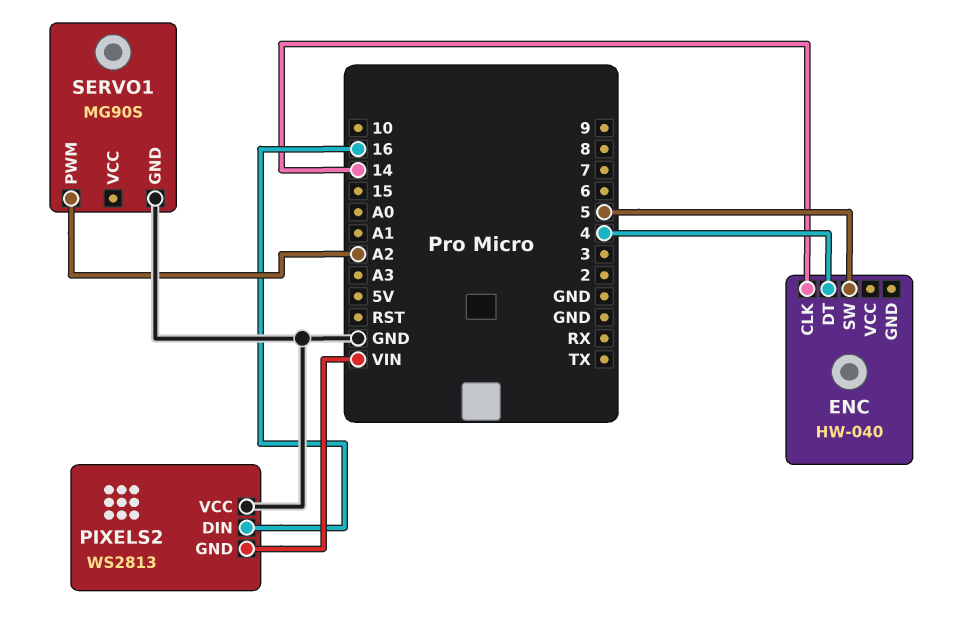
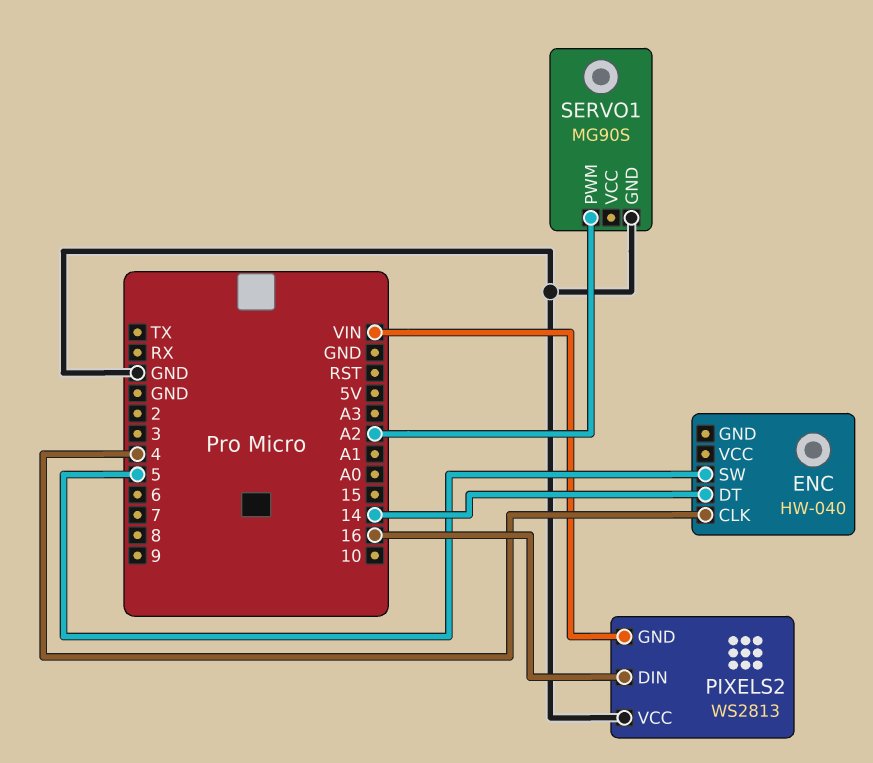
ENC pin CLK: 14 -> 4
ENC pin DT: 4 -> 14

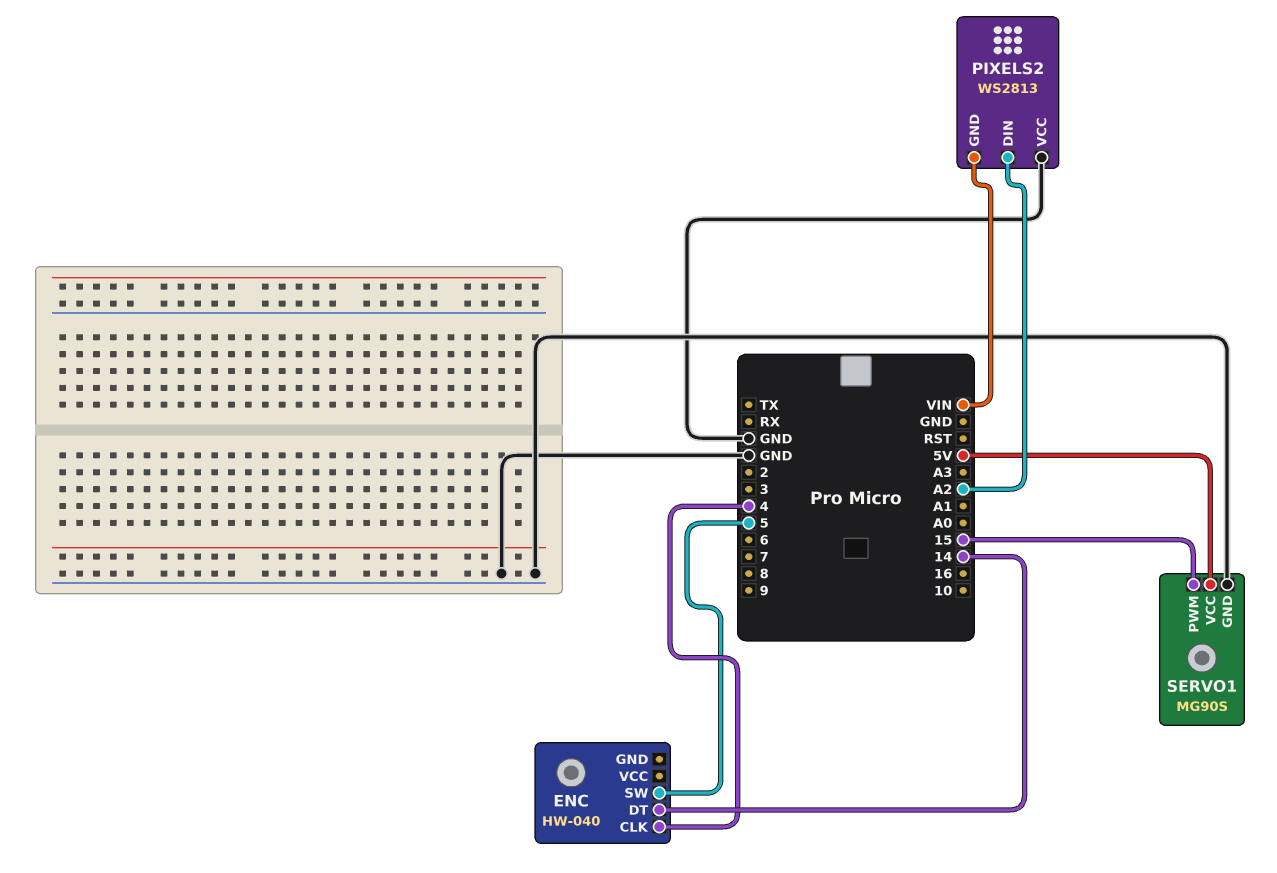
PIXELS2 pin DIN: 16 -> A2
SERVO1 pin PWM: A2 -> 15
SERVO1 pin VCC: none -> 5V

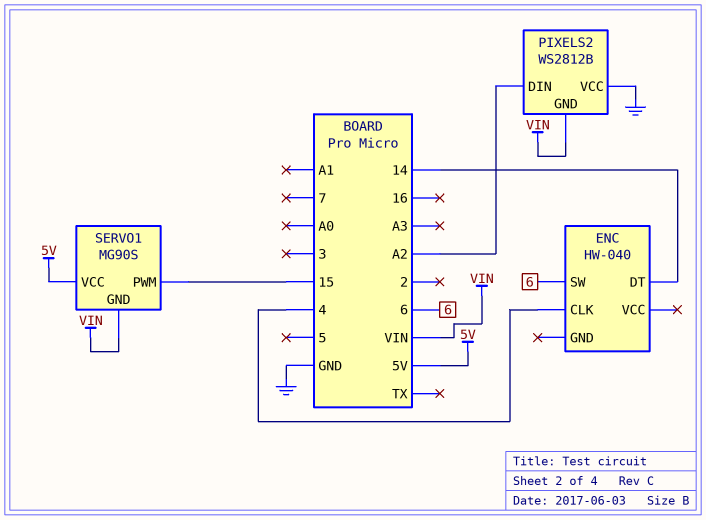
ENC pin SW: 5 -> 6
PIXELS2: WS2813 -> WS2812B
SERVO1 pin GND: GND -> VIN

